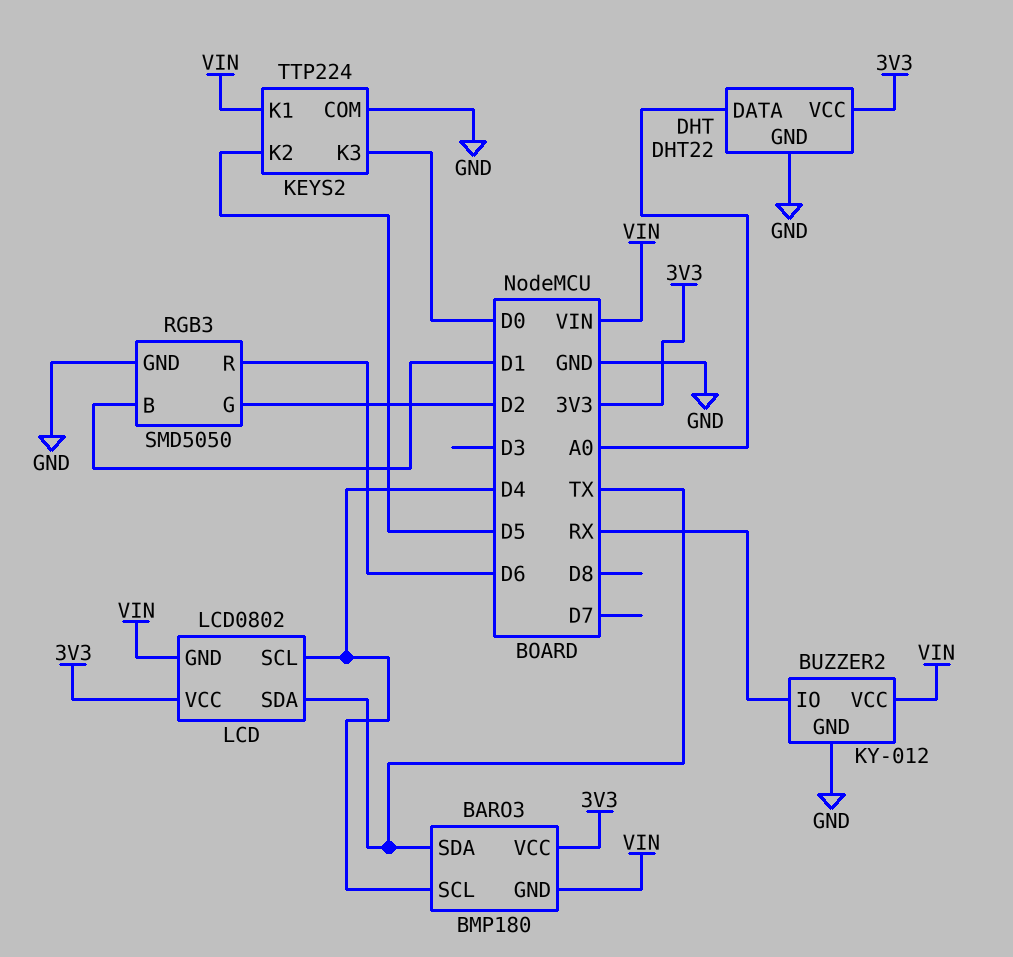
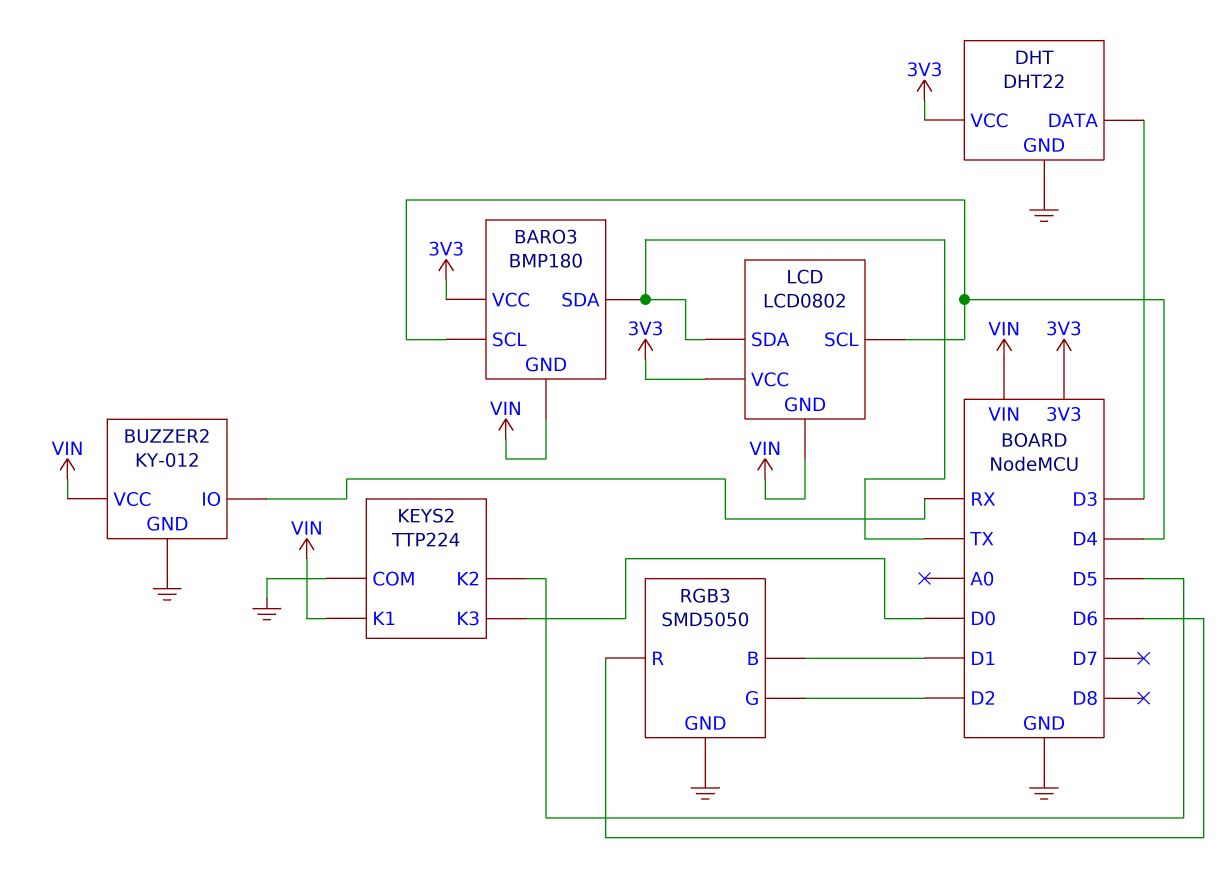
DHT pin DATA: A0 -> D3

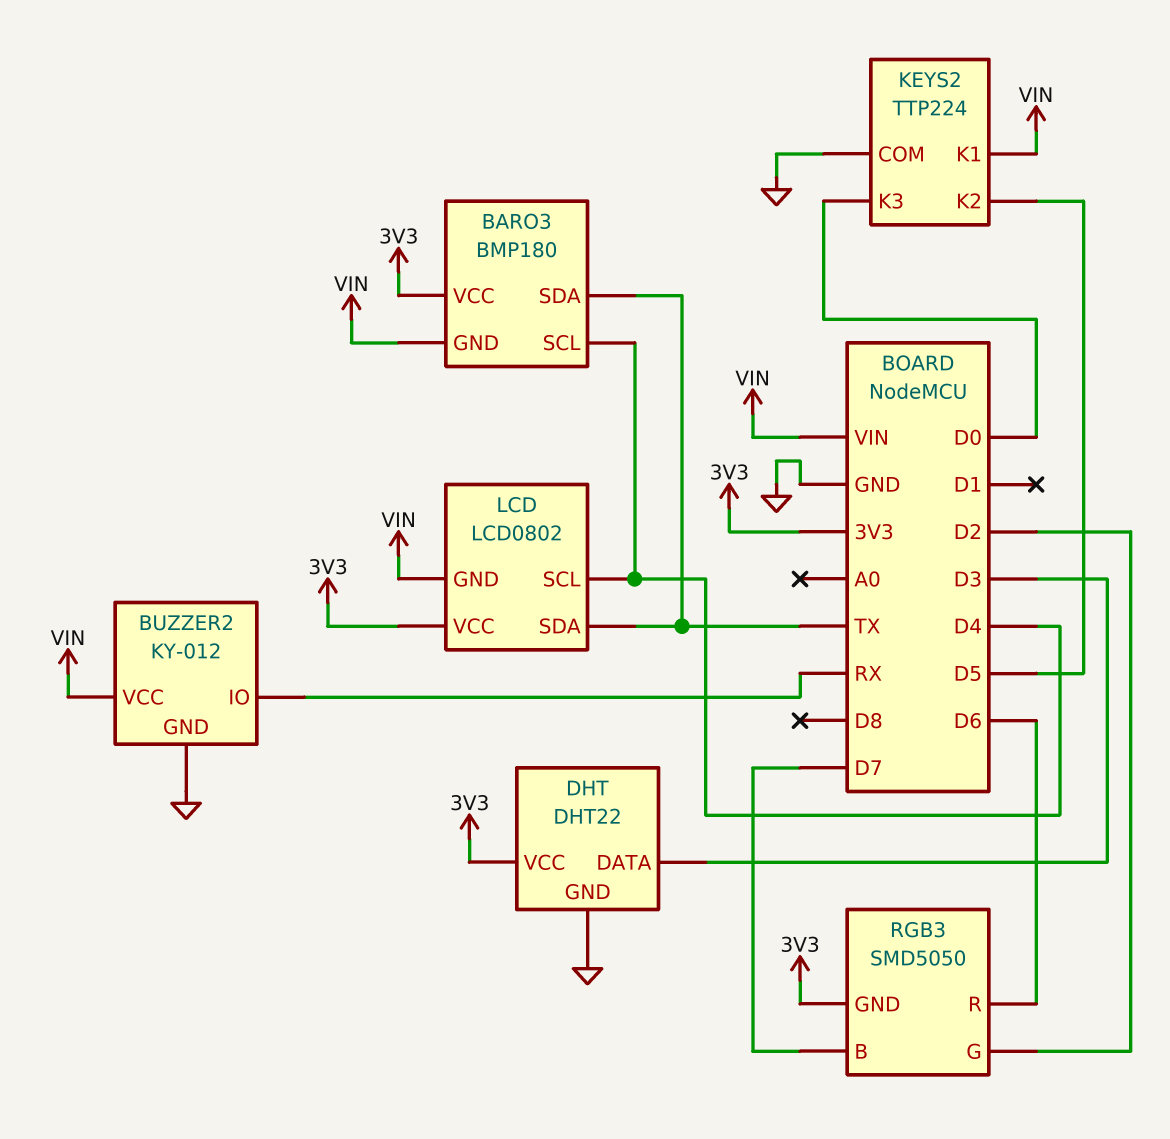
RGB3 pin B: D1 -> D7
RGB3 pin GND: GND -> 3V3

